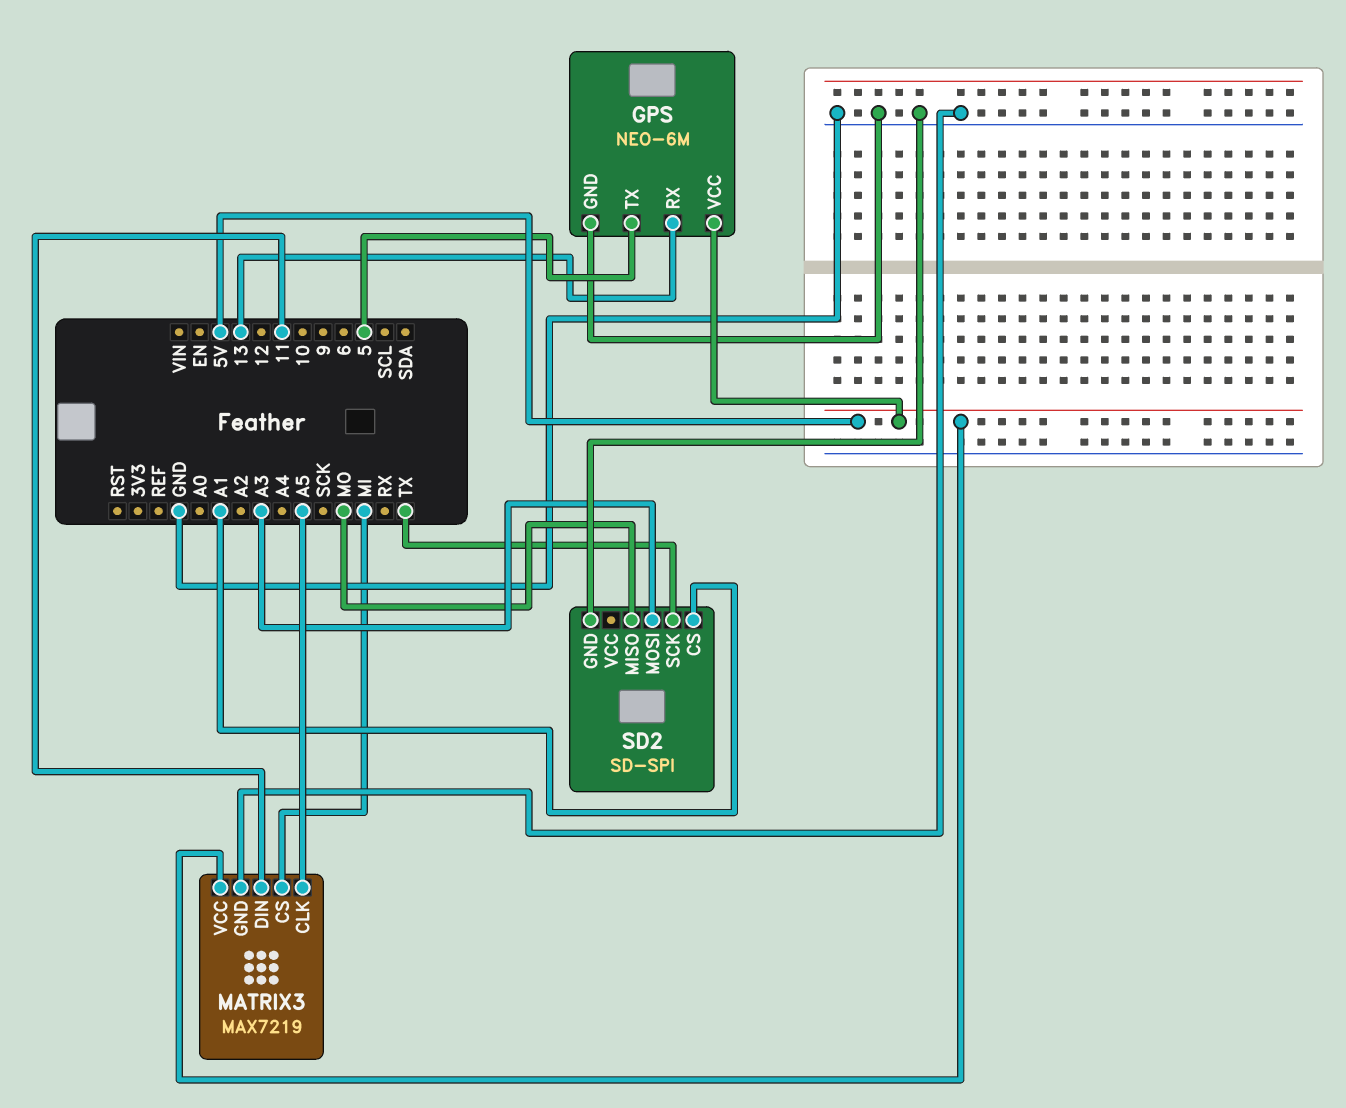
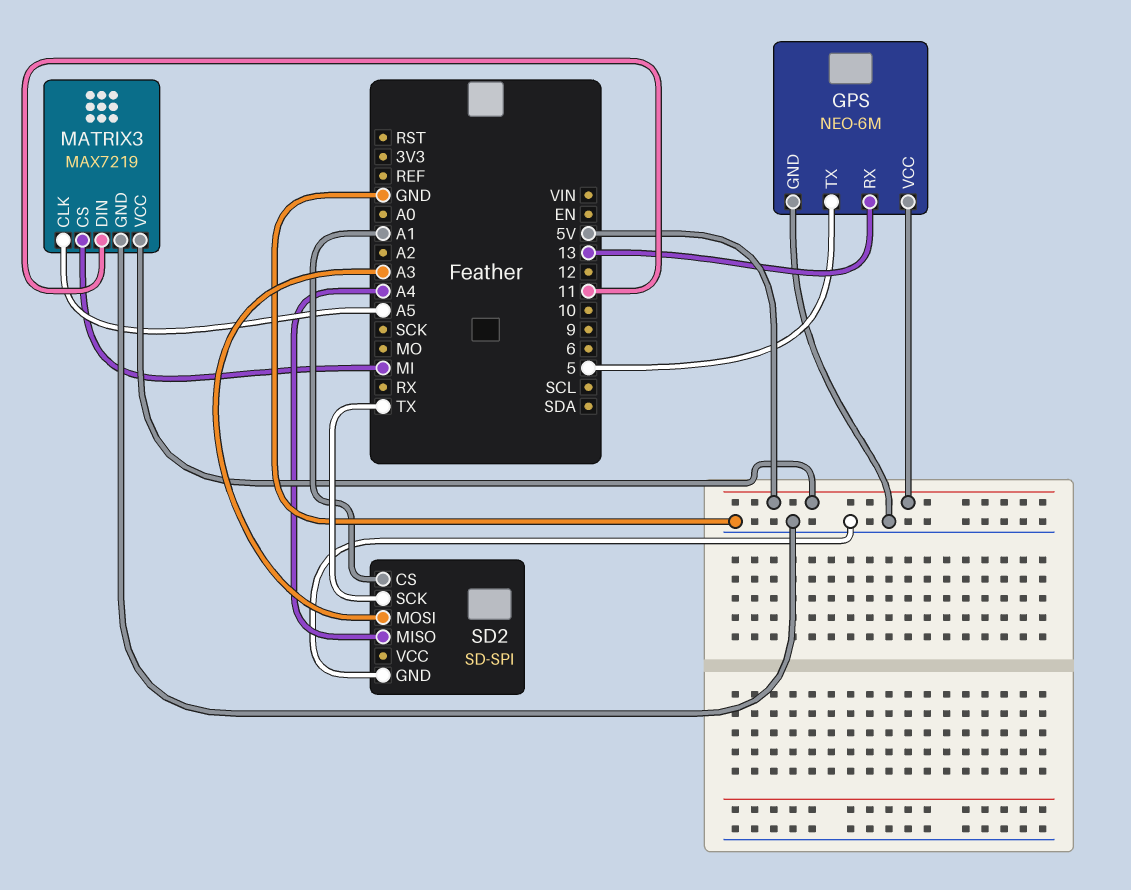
SD2 pin MISO: MO -> A4

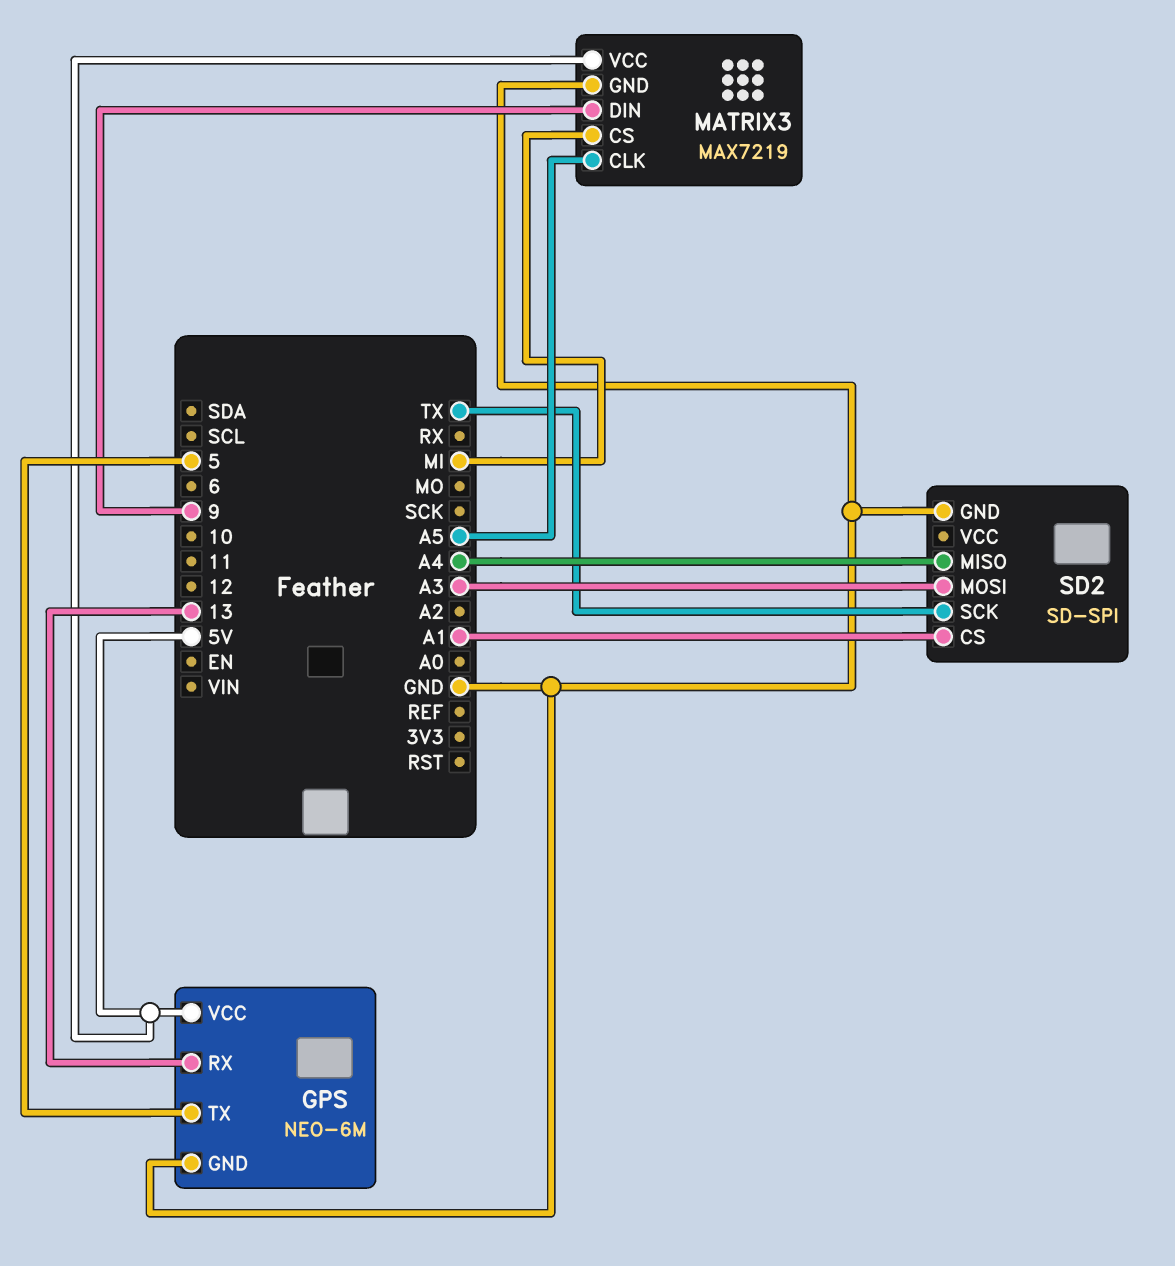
MATRIX3 pin DIN: 11 -> 9

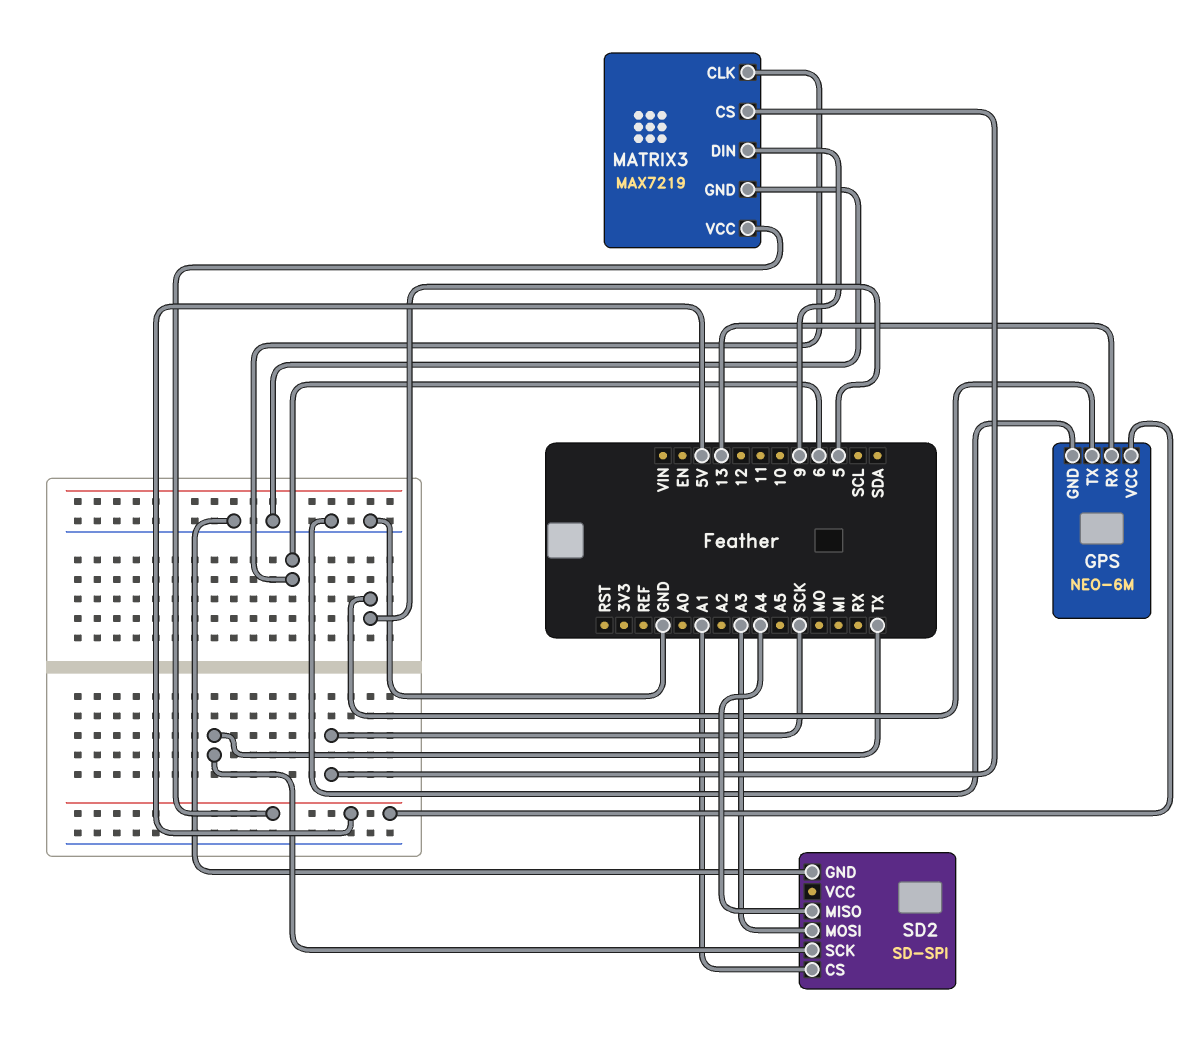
MATRIX3 pin CLK: A5 -> 6
MATRIX3 pin CS: MI -> SCK

